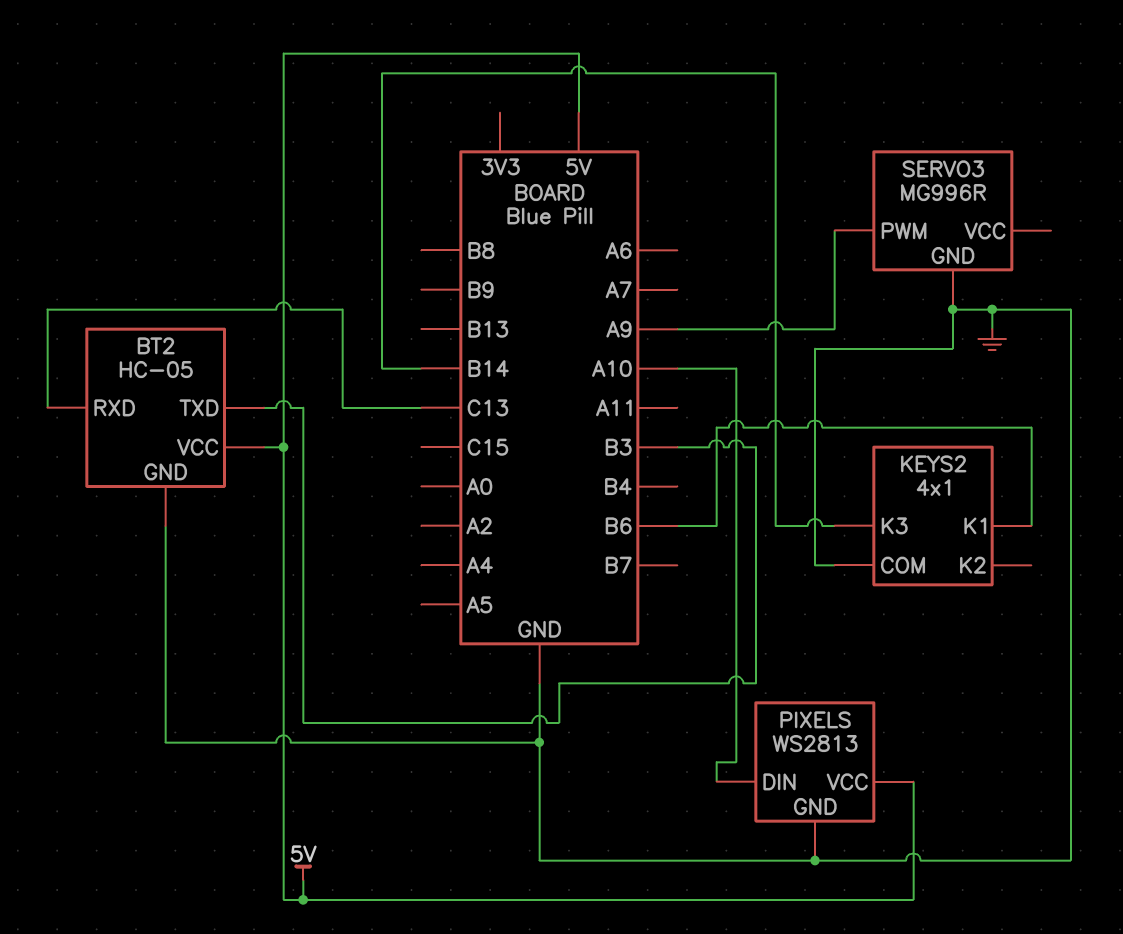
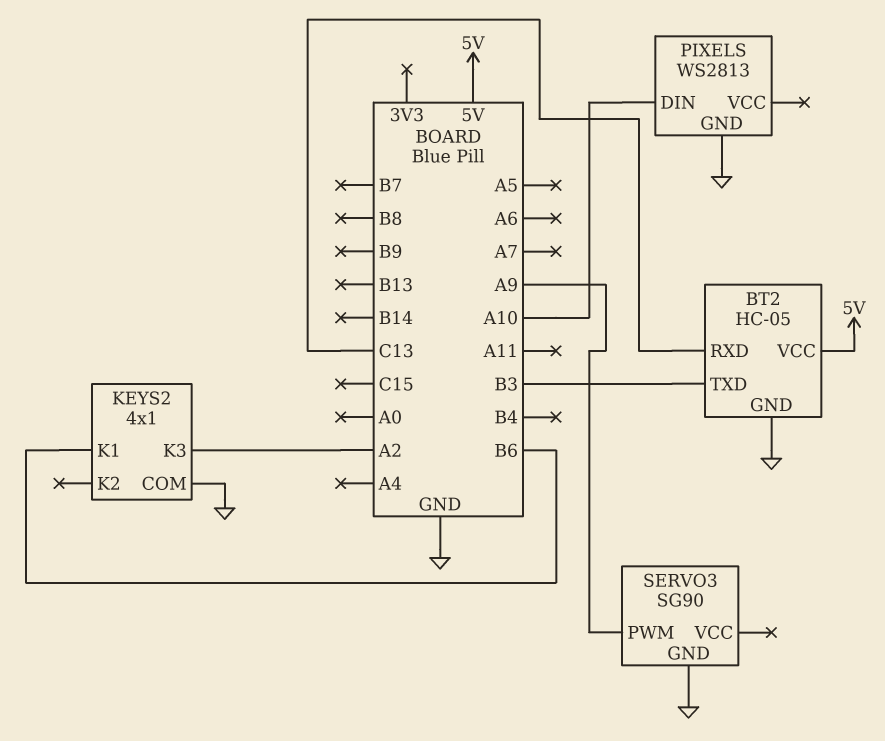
KEYS2 pin K3: B14 -> A2
PIXELS pin VCC: 5V -> none
SERVO3: MG996R -> SG90

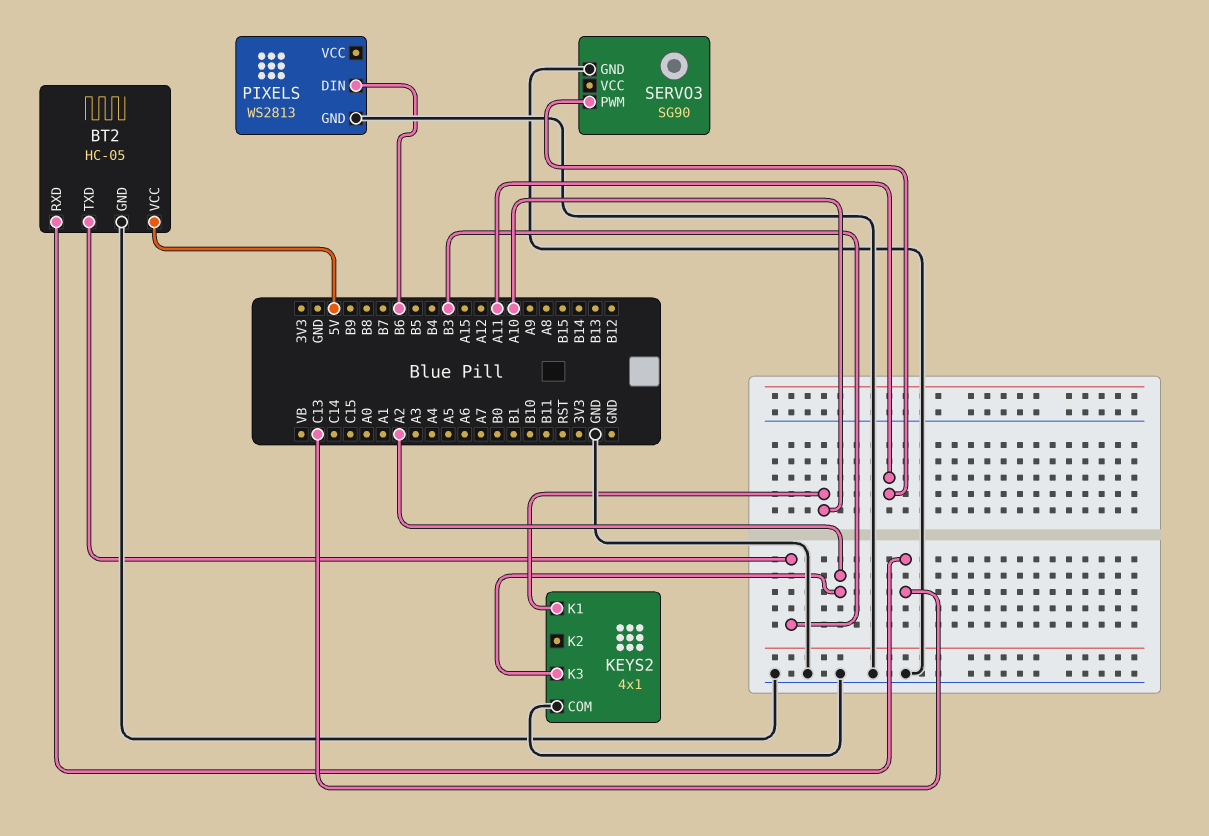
KEYS2 pin K1: B6 -> A10
PIXELS pin DIN: A10 -> B6
SERVO3 pin PWM: A9 -> A11

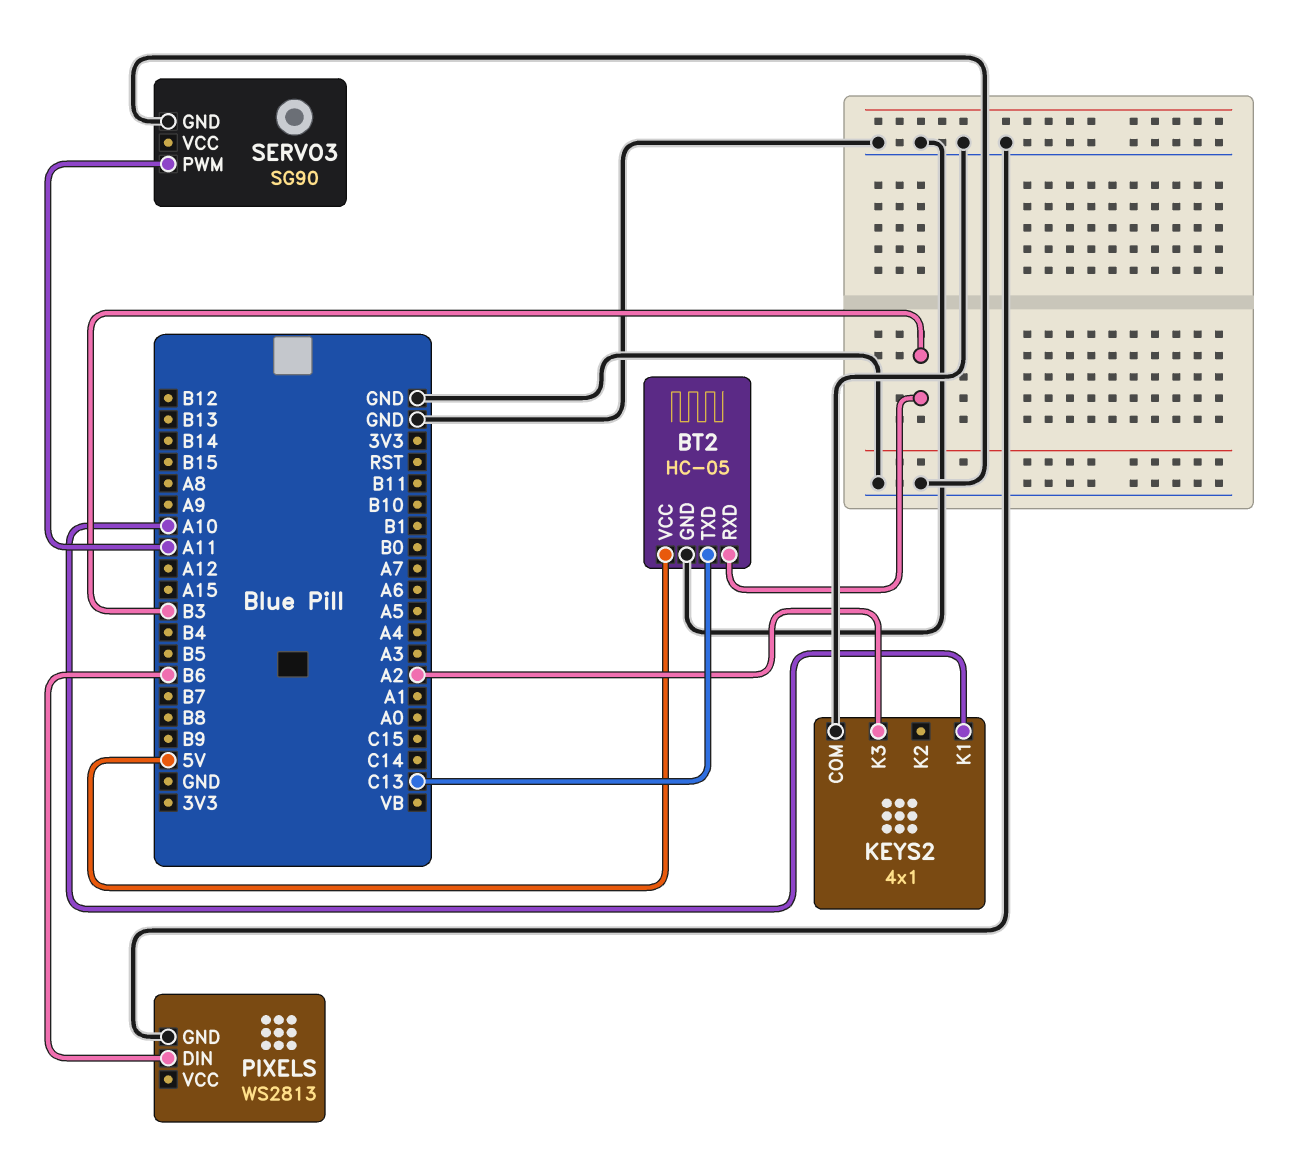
BT2 pin RXD: C13 -> B3
BT2 pin TXD: B3 -> C13

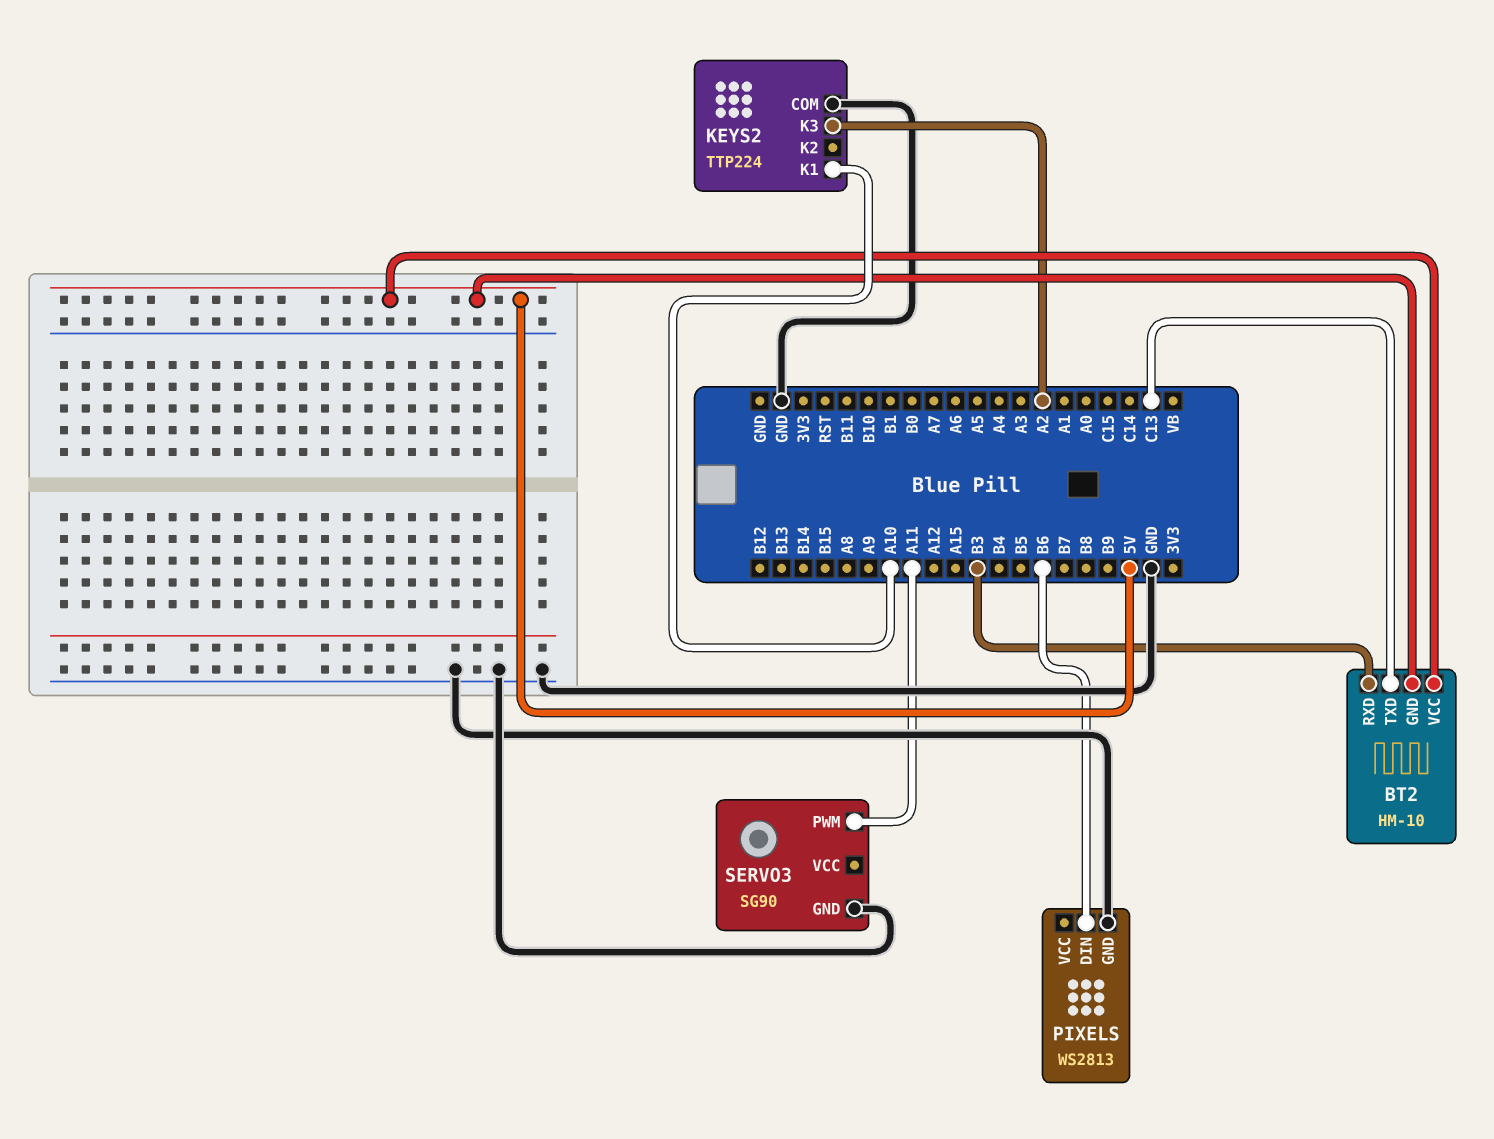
BT2: HC-05 -> HM-10
BT2 pin GND: GND -> 5V
KEYS2: 4x1 -> TTP224

